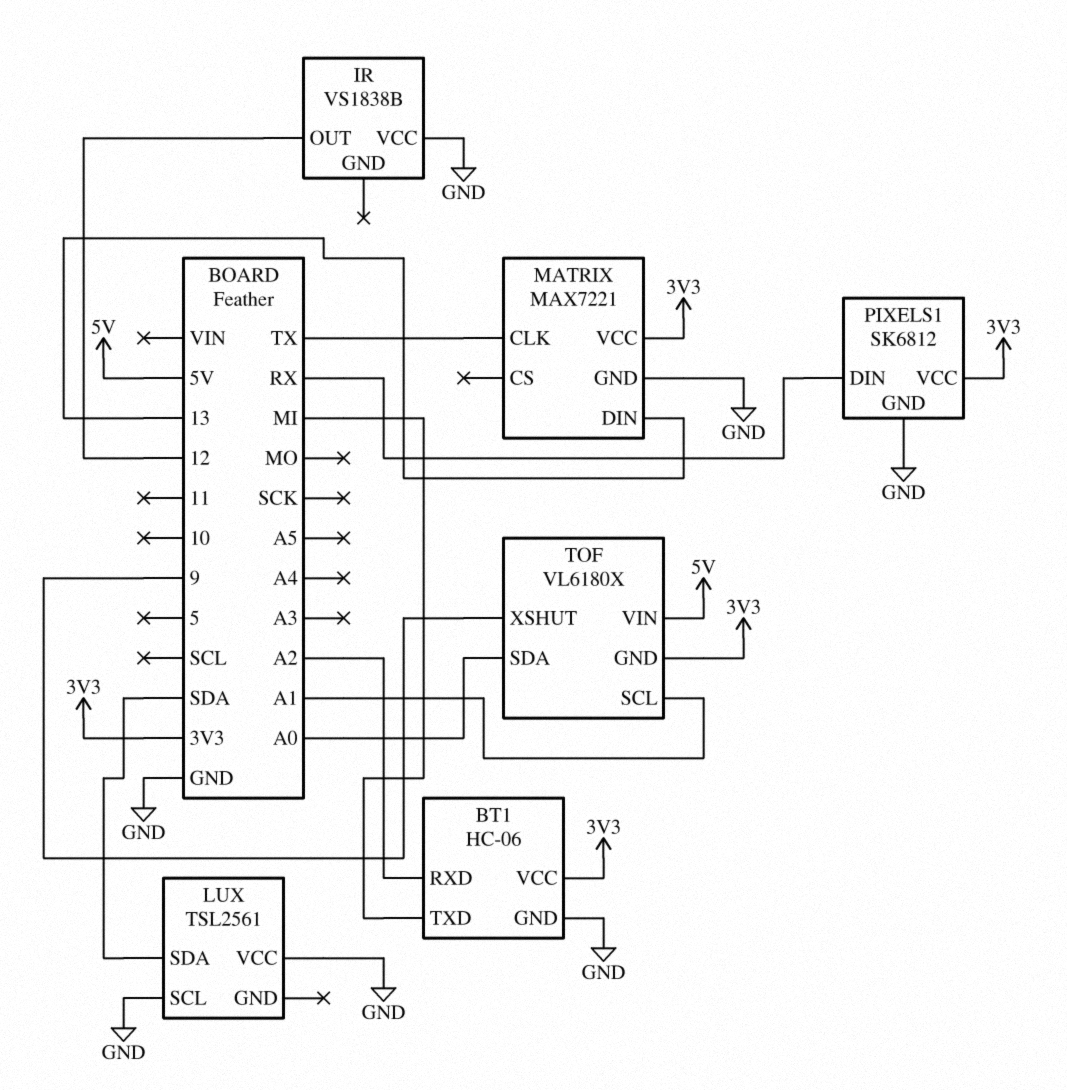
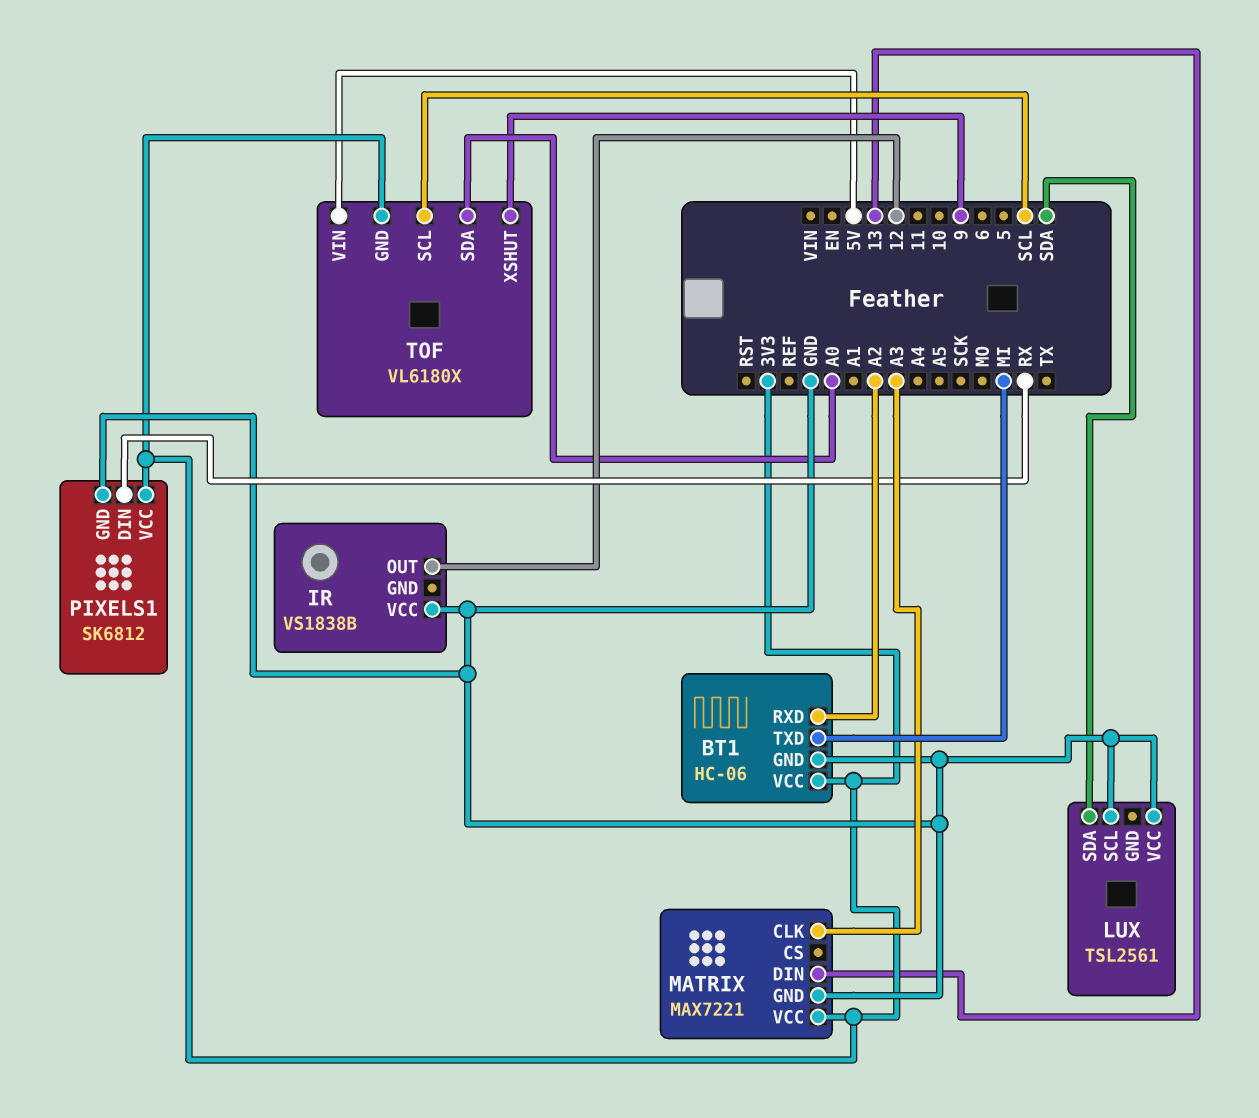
MATRIX pin CLK: TX -> A3
TOF pin SCL: A1 -> SCL

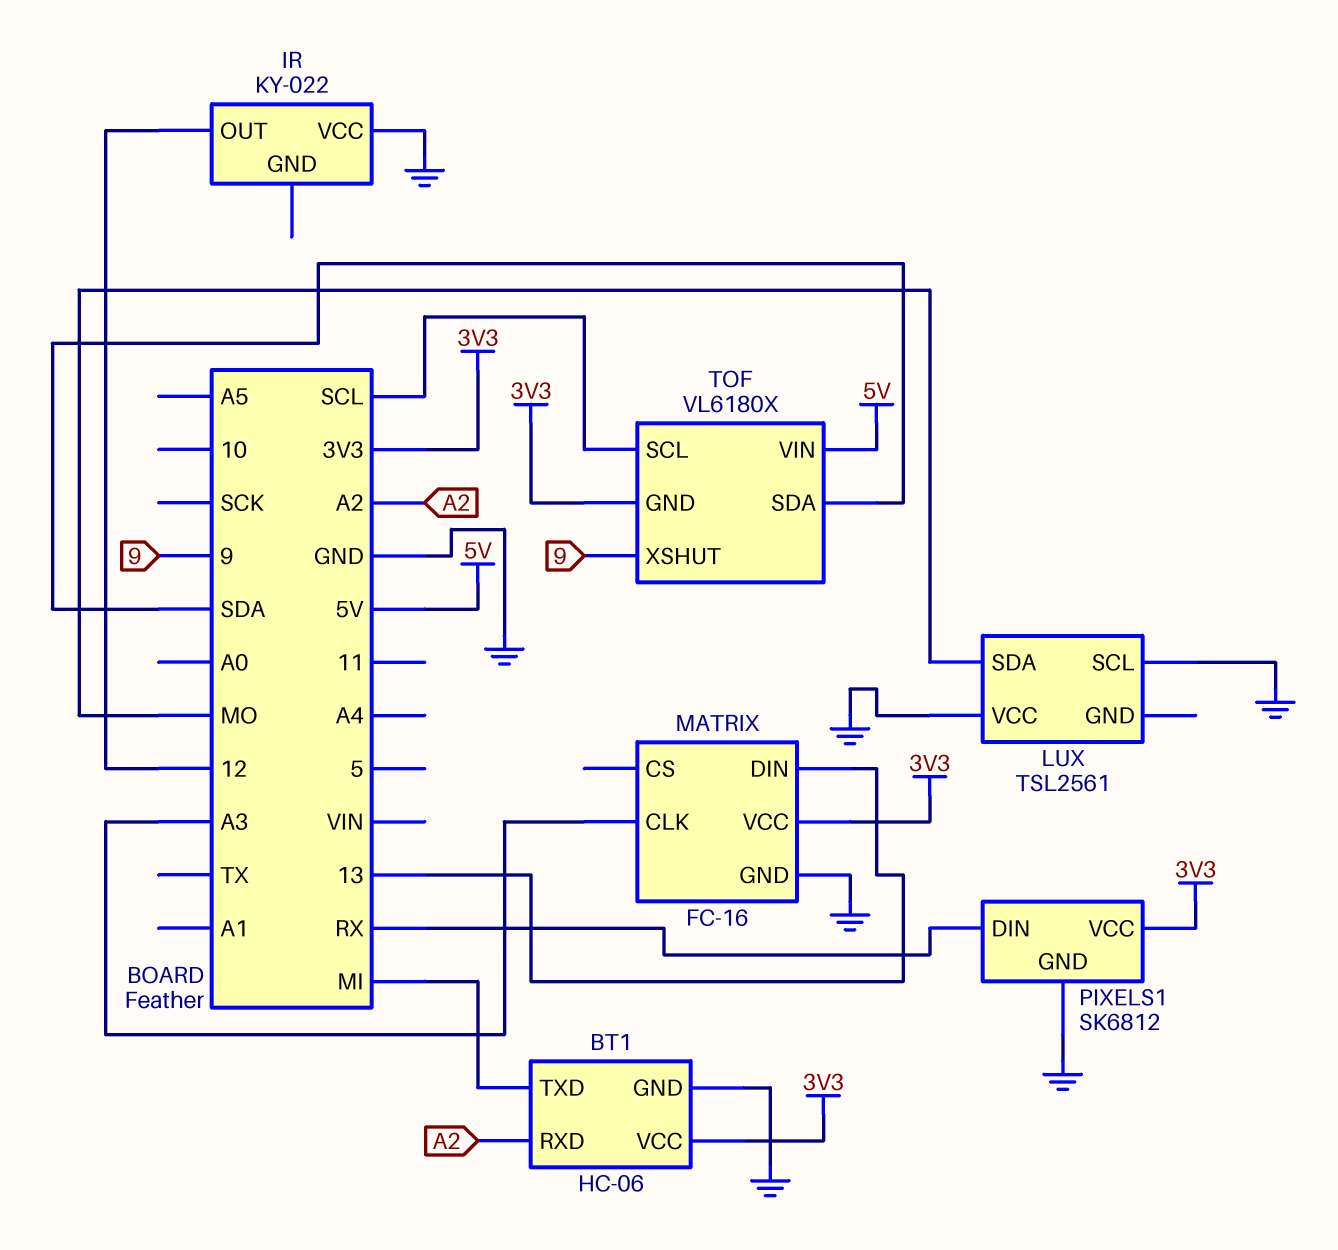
IR: VS1838B -> KY-022
LUX pin SDA: SDA -> MO
MATRIX: MAX7221 -> FC-16
TOF pin SDA: A0 -> SDA

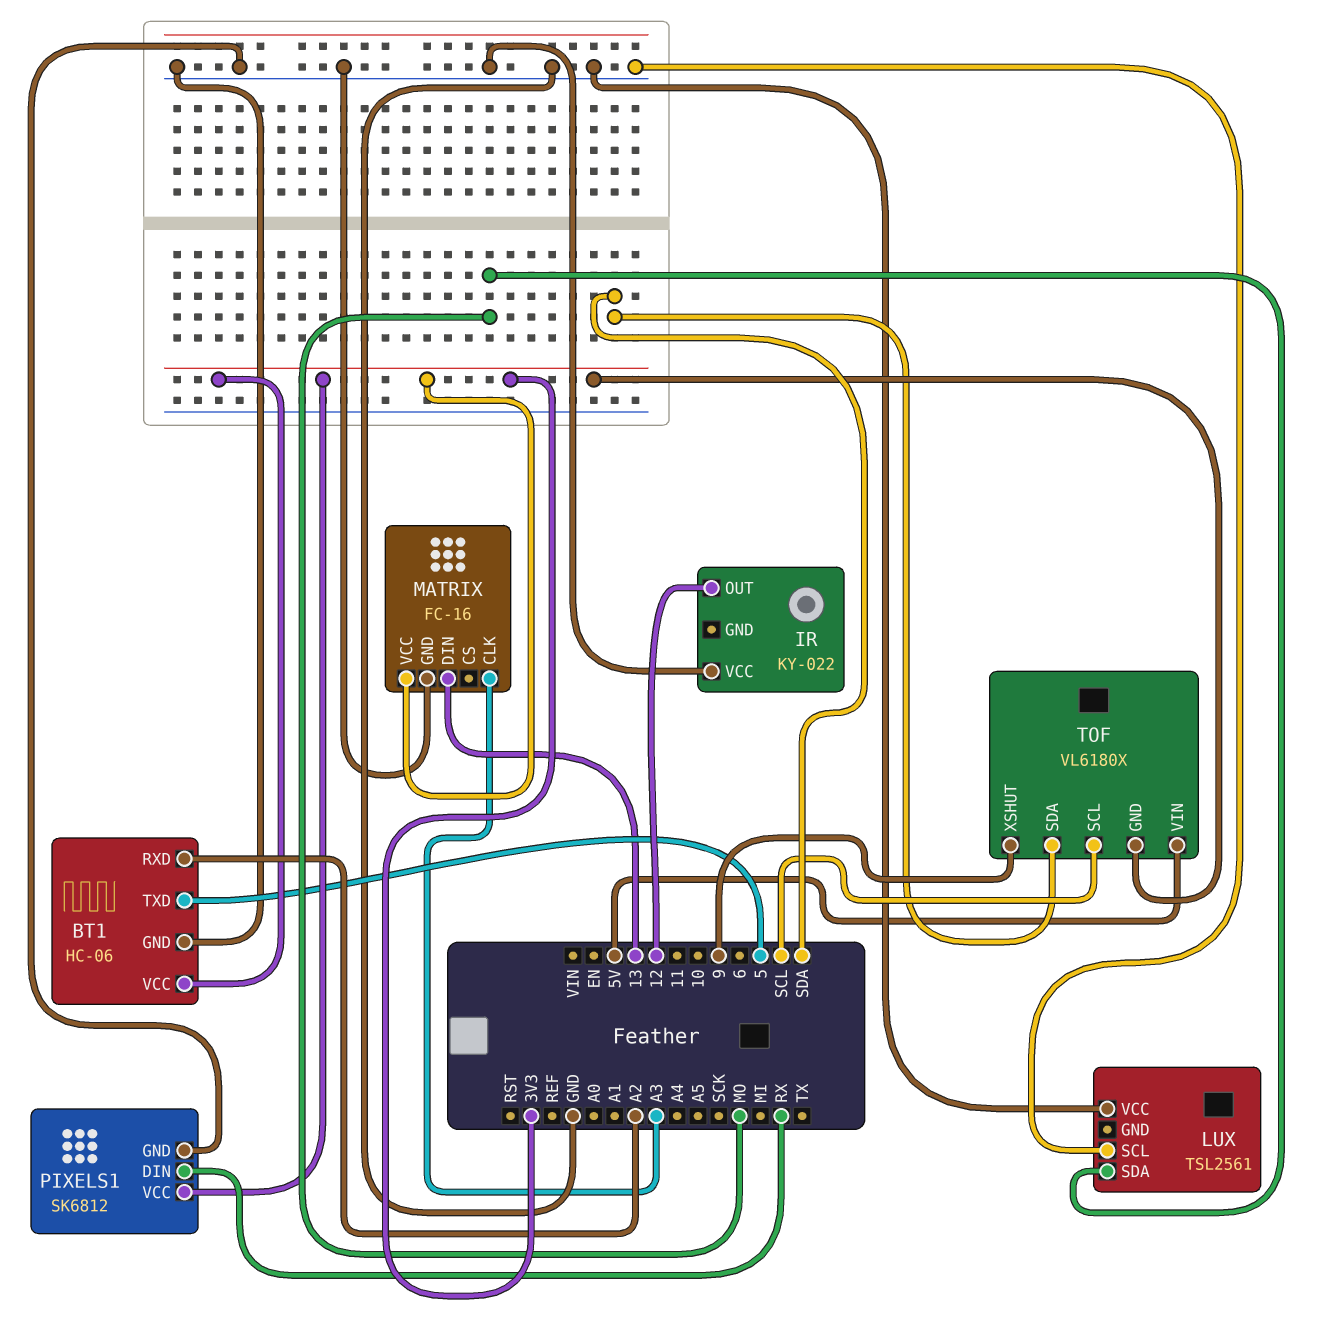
BT1 pin TXD: MI -> 5

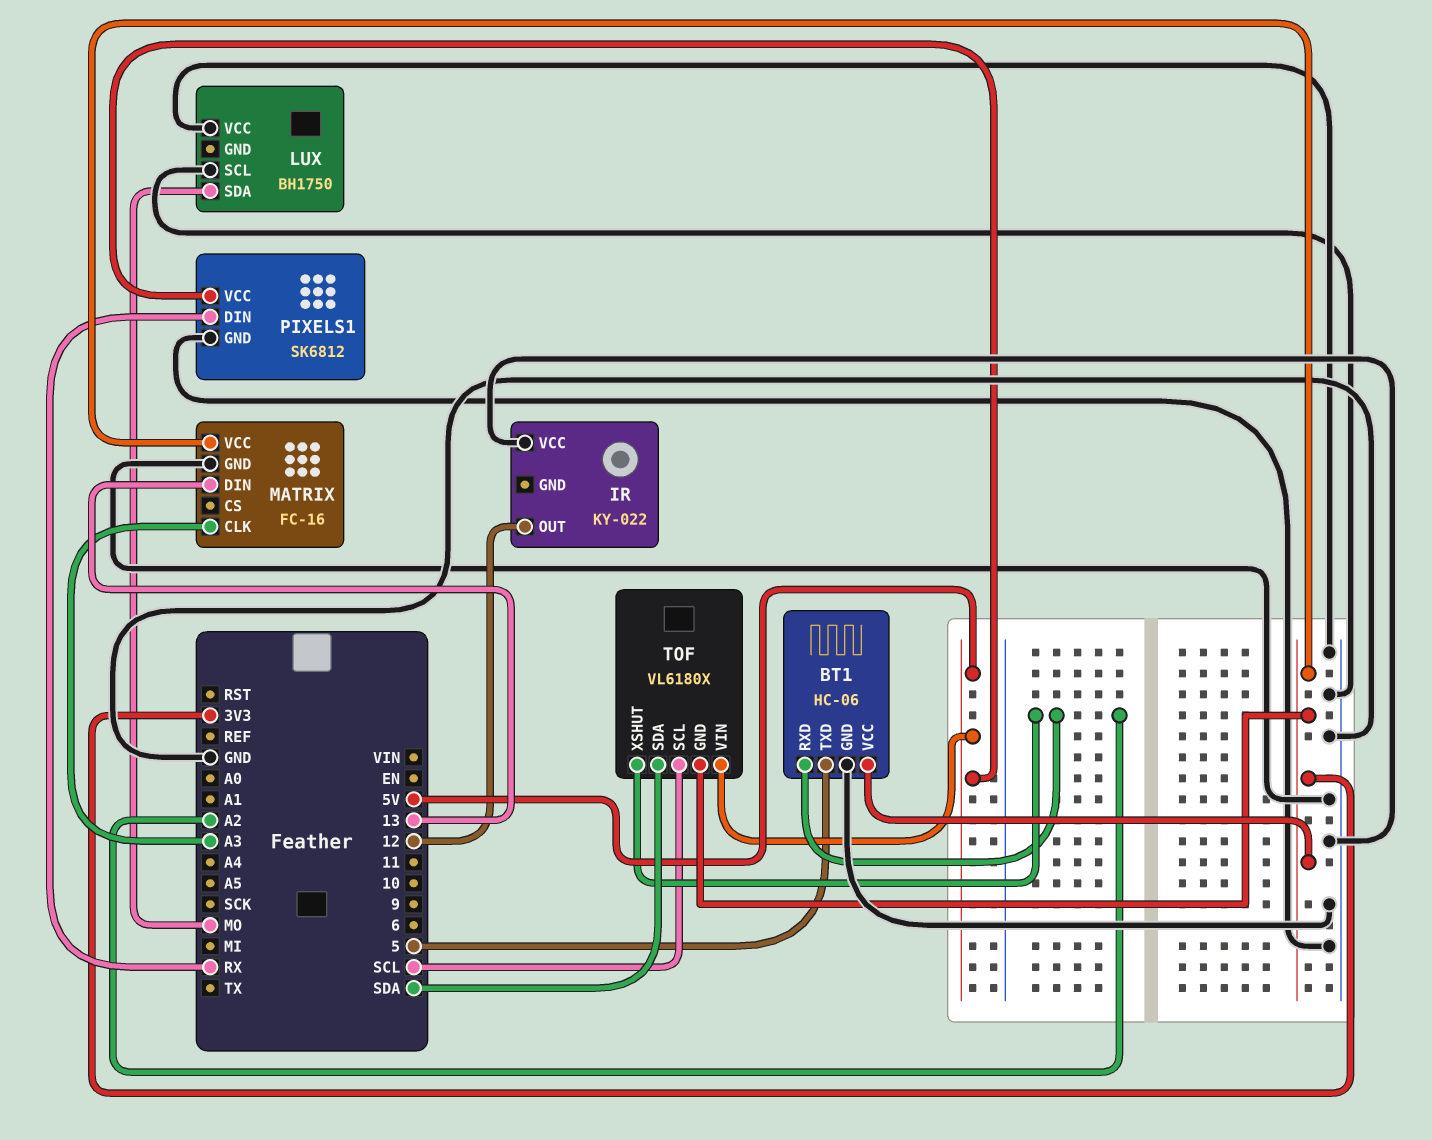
LUX: TSL2561 -> BH1750
PIXELS1 pin VCC: 3V3 -> 5V
TOF pin XSHUT: 9 -> A2

